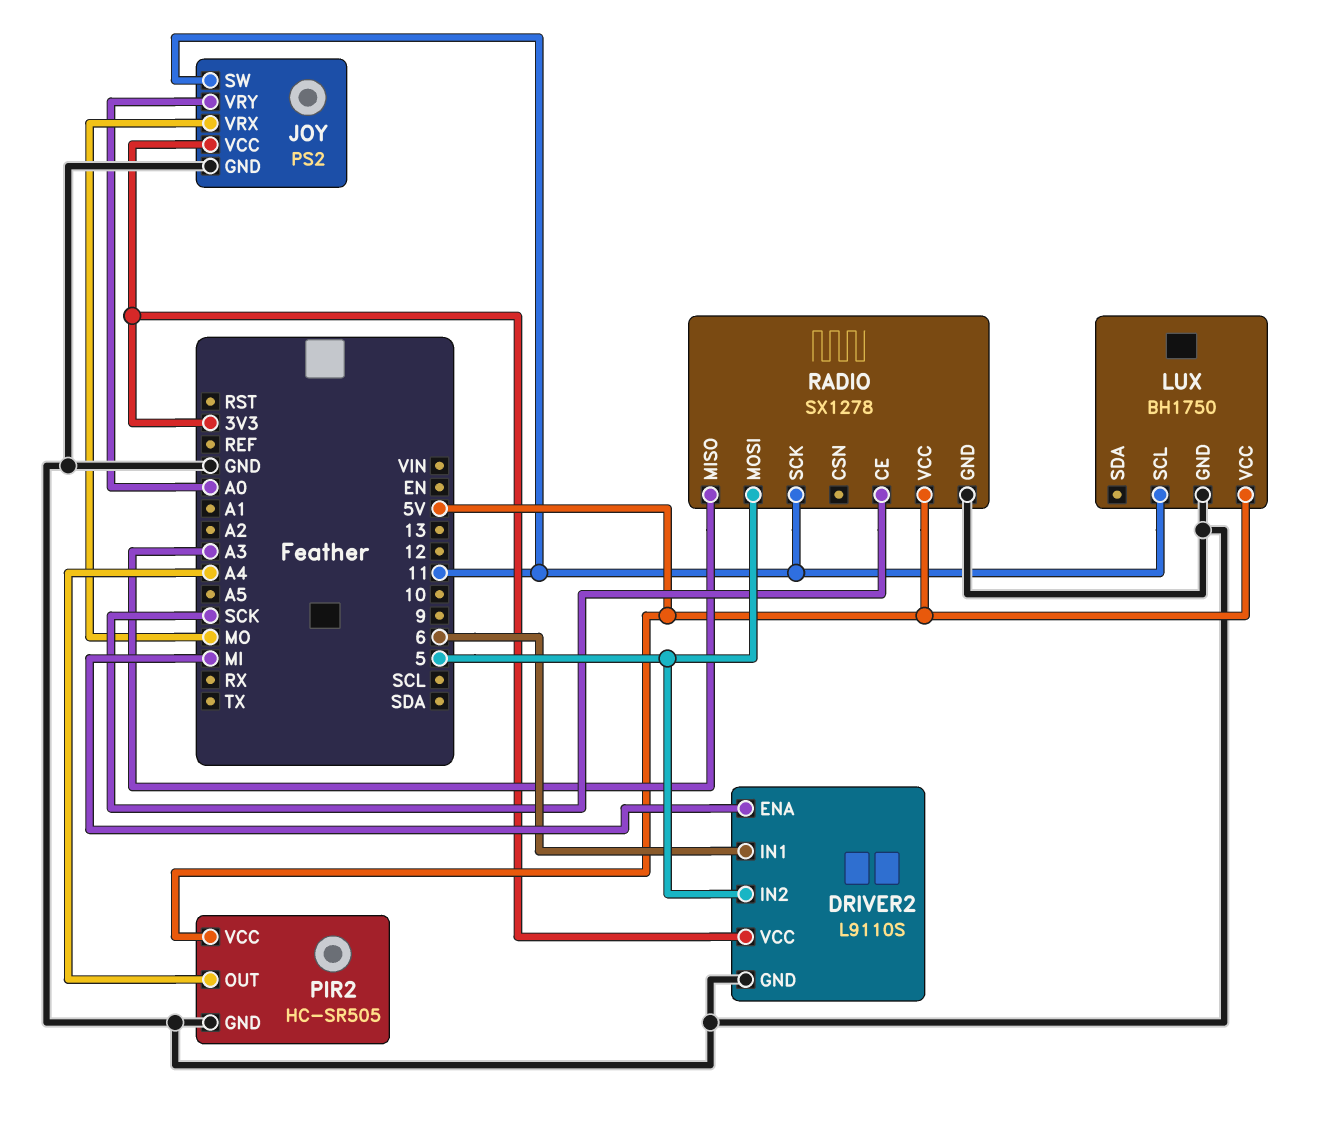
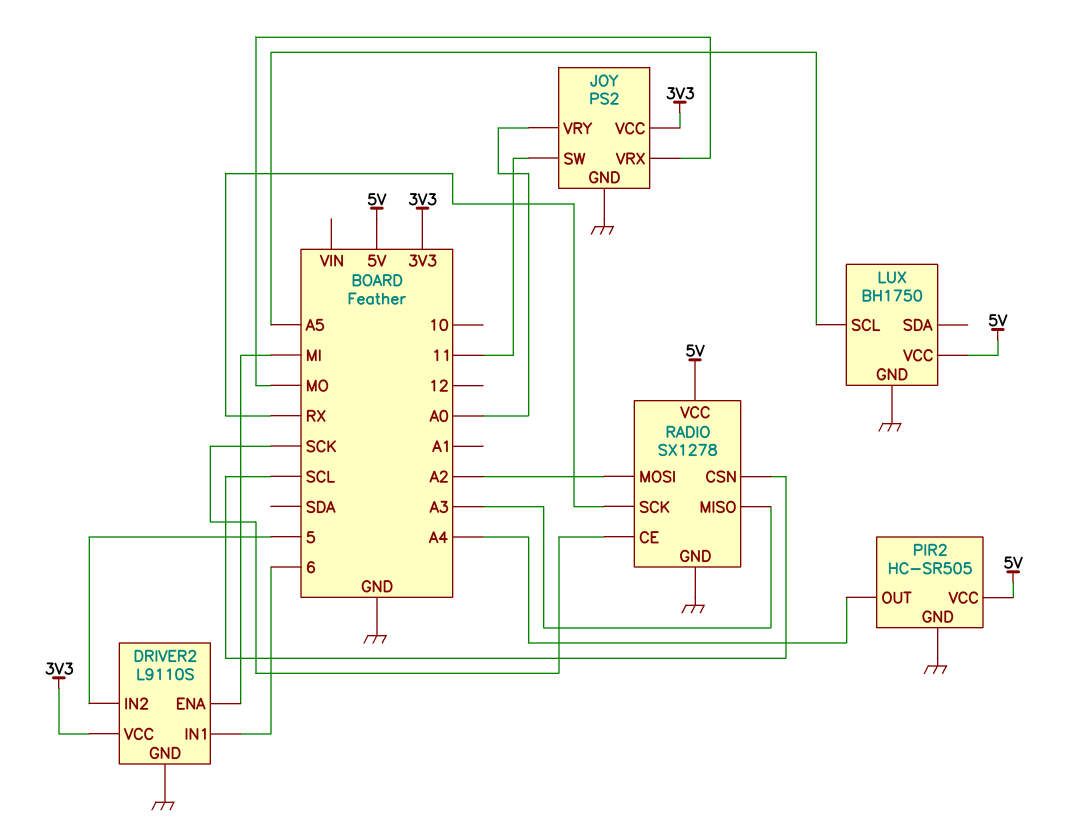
LUX pin SCL: 11 -> A5
RADIO pin CSN: none -> SCL
RADIO pin MOSI: 5 -> A2
RADIO pin SCK: 11 -> RX

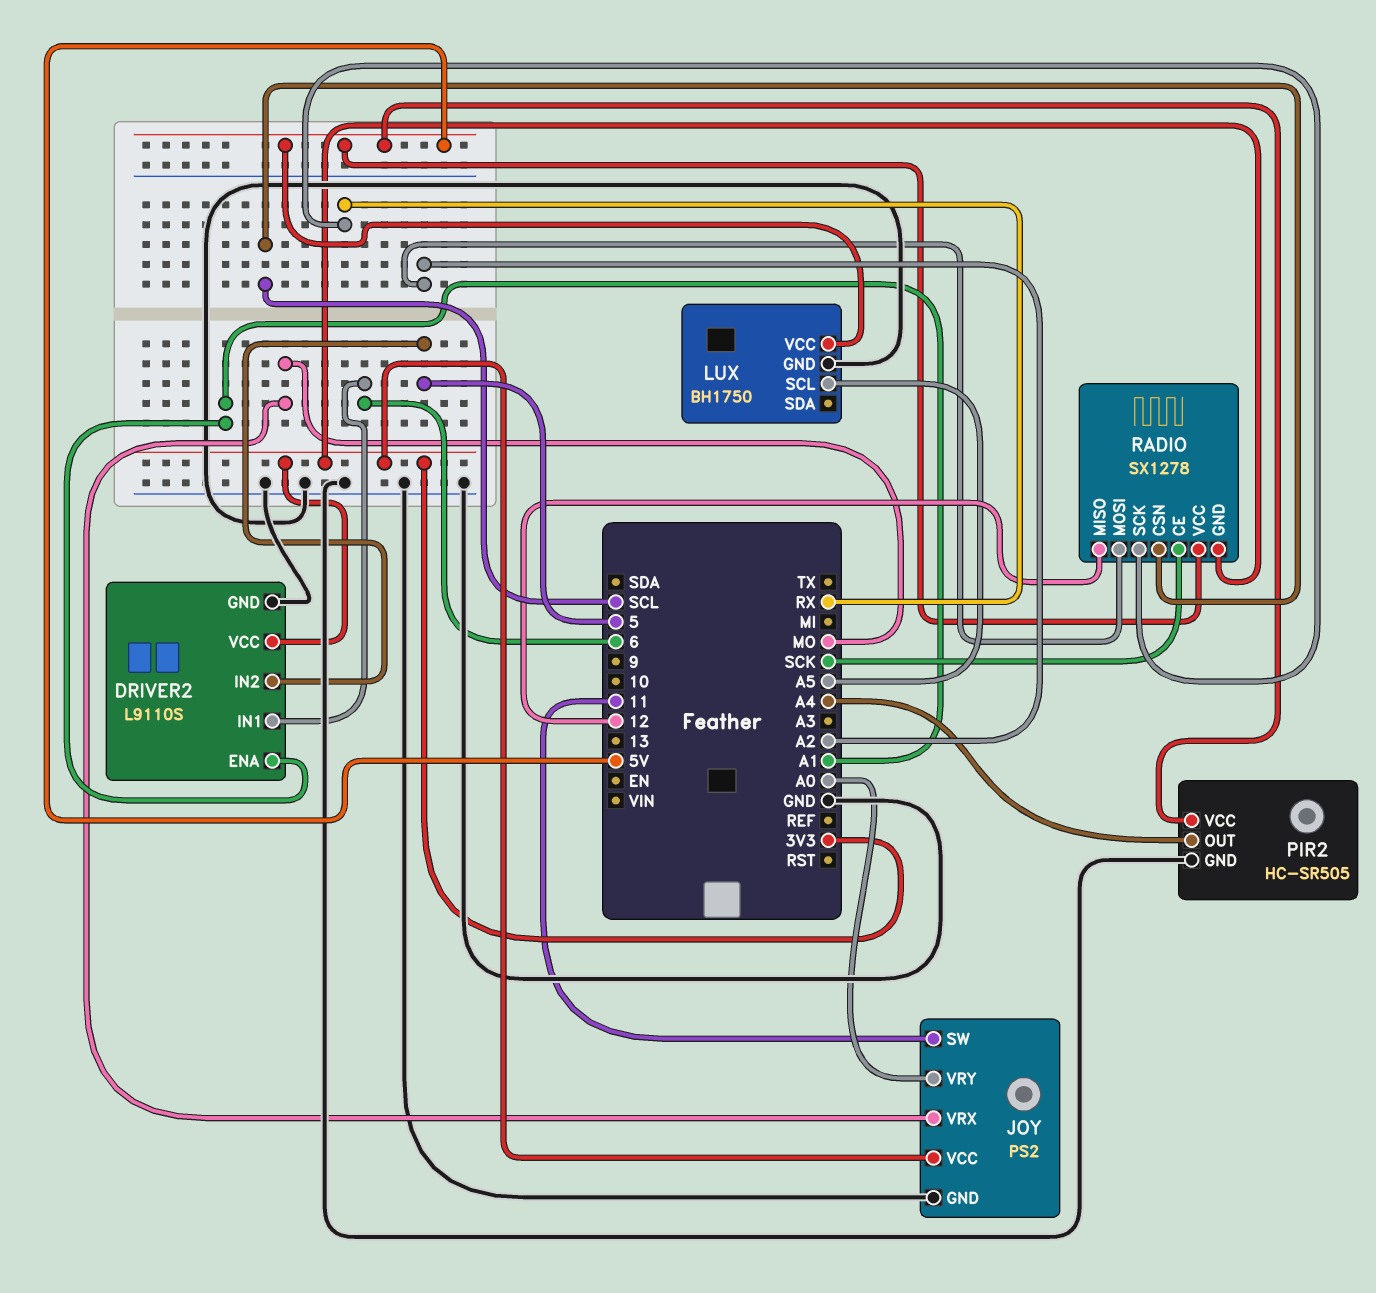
DRIVER2 pin ENA: MI -> A1
RADIO pin GND: GND -> 3V3
RADIO pin MISO: A3 -> 12

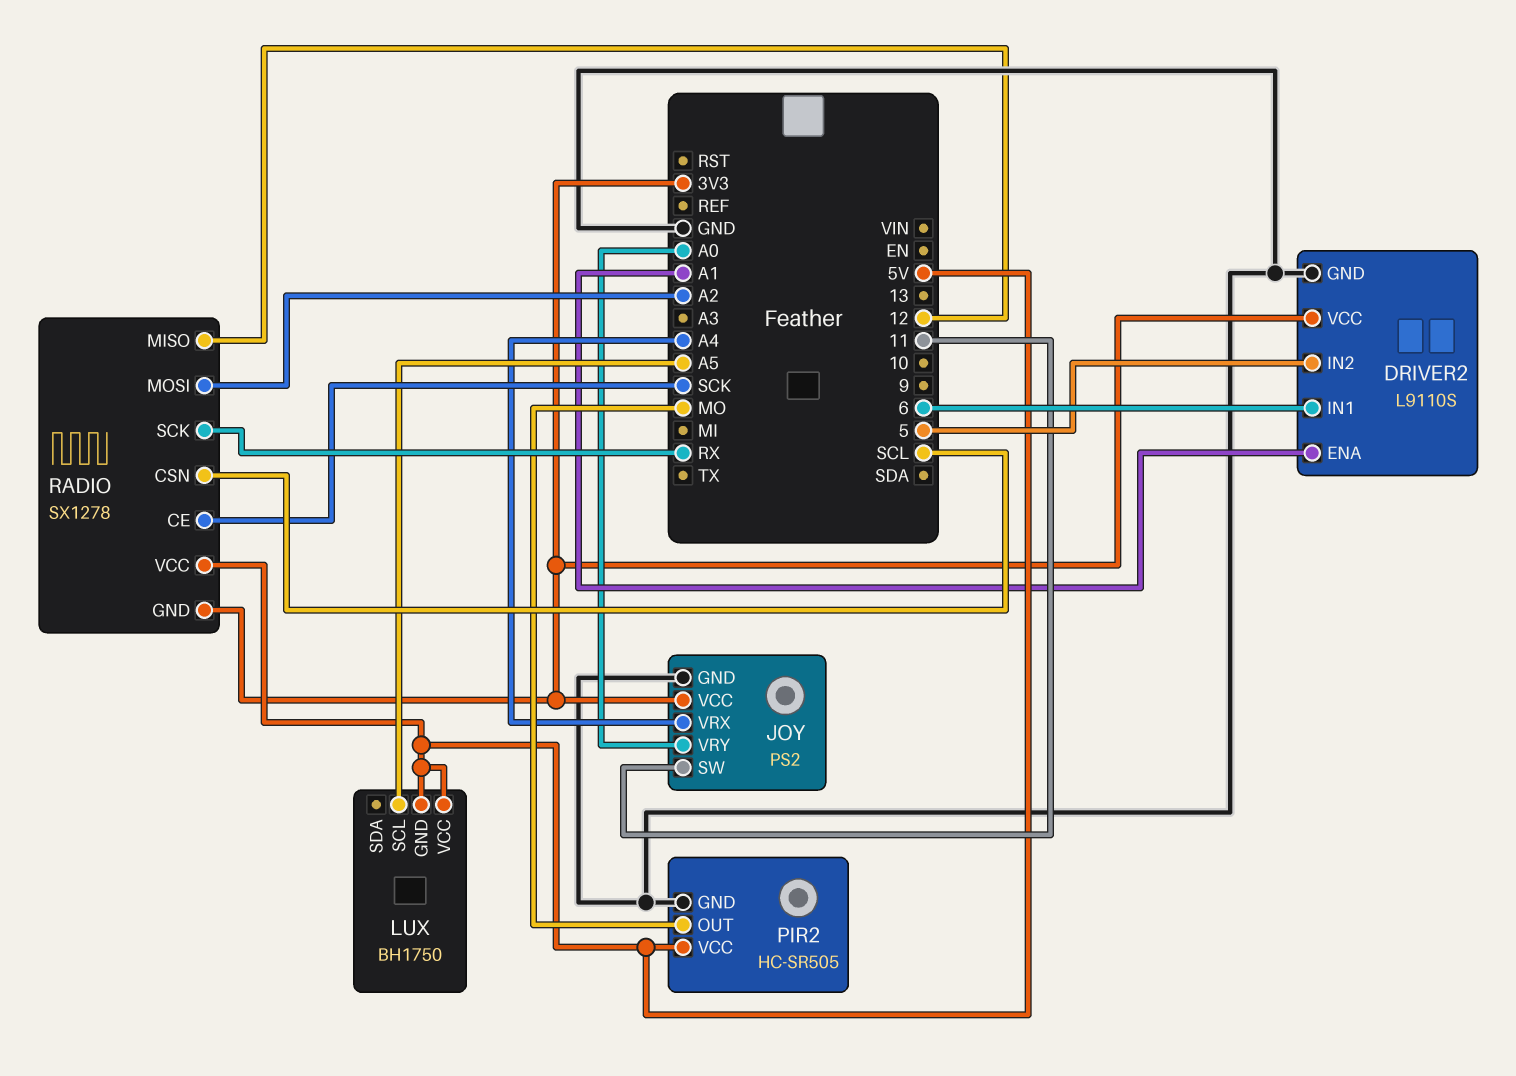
JOY pin VRX: MO -> A4
LUX pin GND: GND -> 5V
PIR2 pin OUT: A4 -> MO

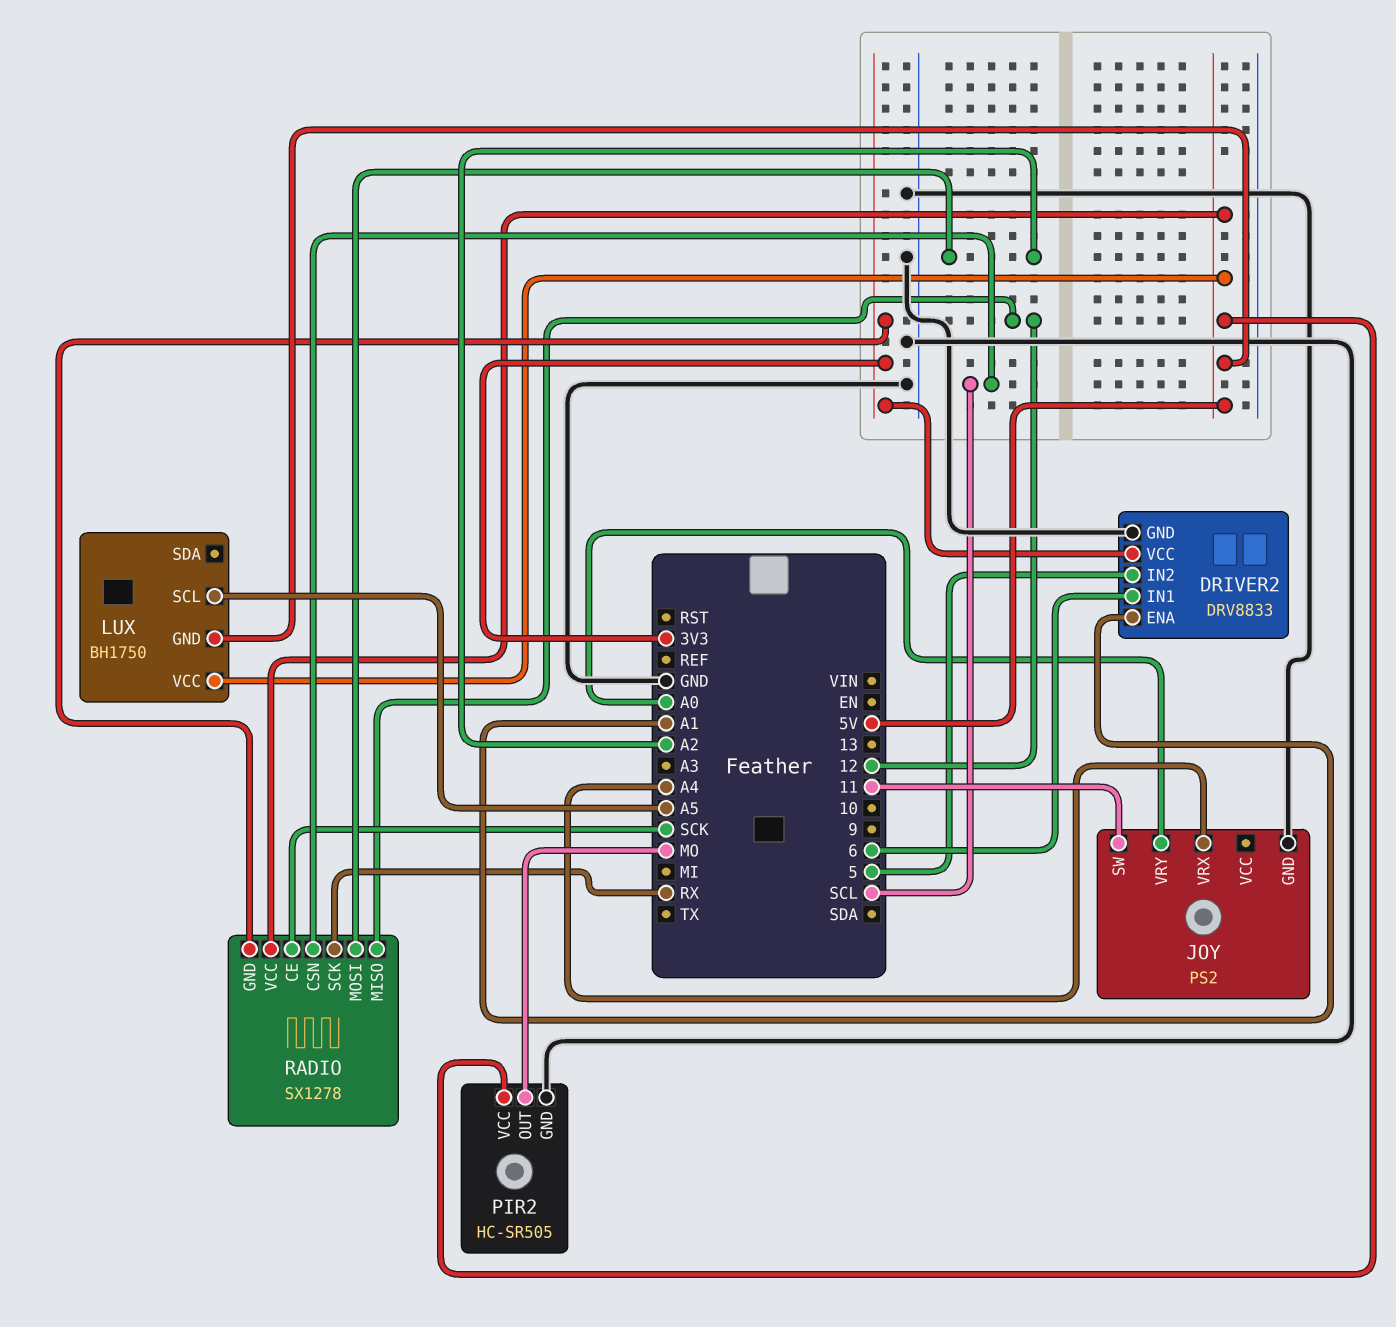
DRIVER2: L9110S -> DRV8833
JOY pin VCC: 3V3 -> none

